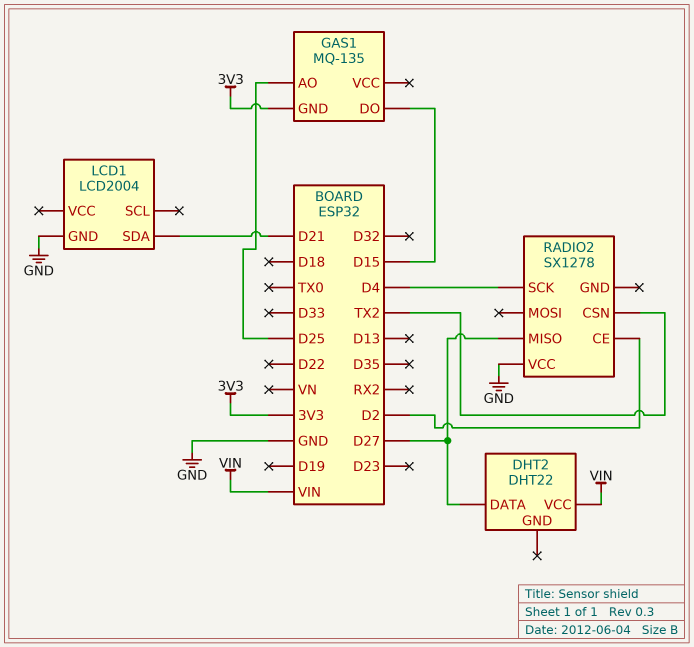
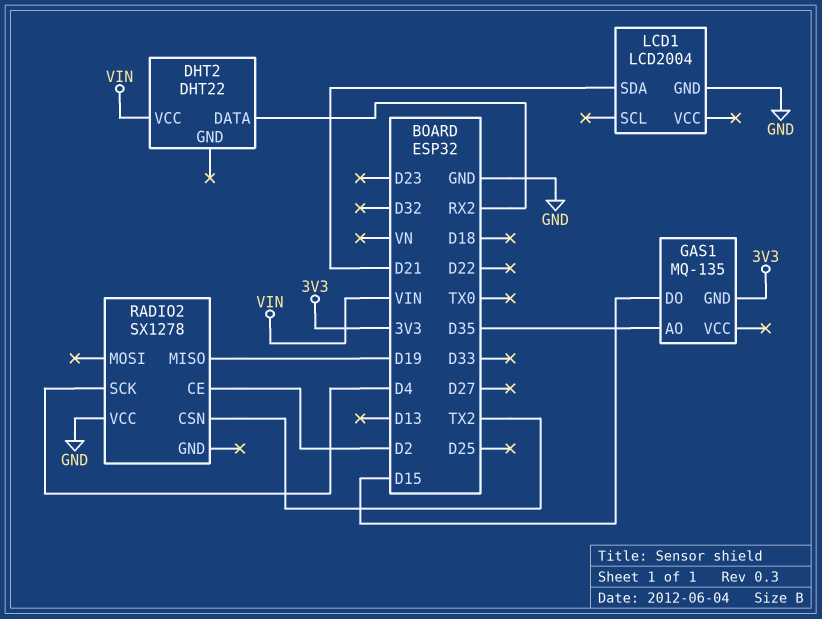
DHT2 pin DATA: D27 -> RX2
GAS1 pin AO: D25 -> D35
RADIO2 pin MISO: D27 -> D19

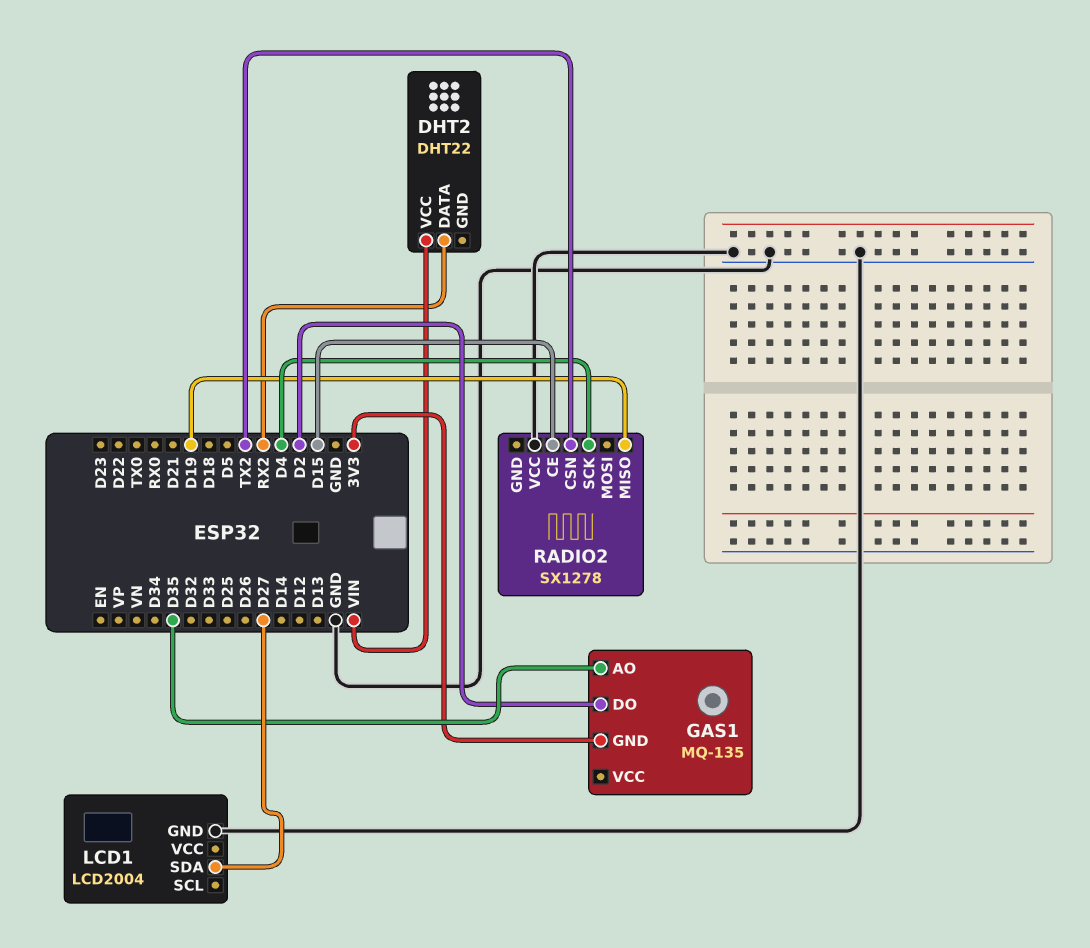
GAS1 pin DO: D15 -> D2
LCD1 pin SDA: D21 -> D27
RADIO2 pin CE: D2 -> D15

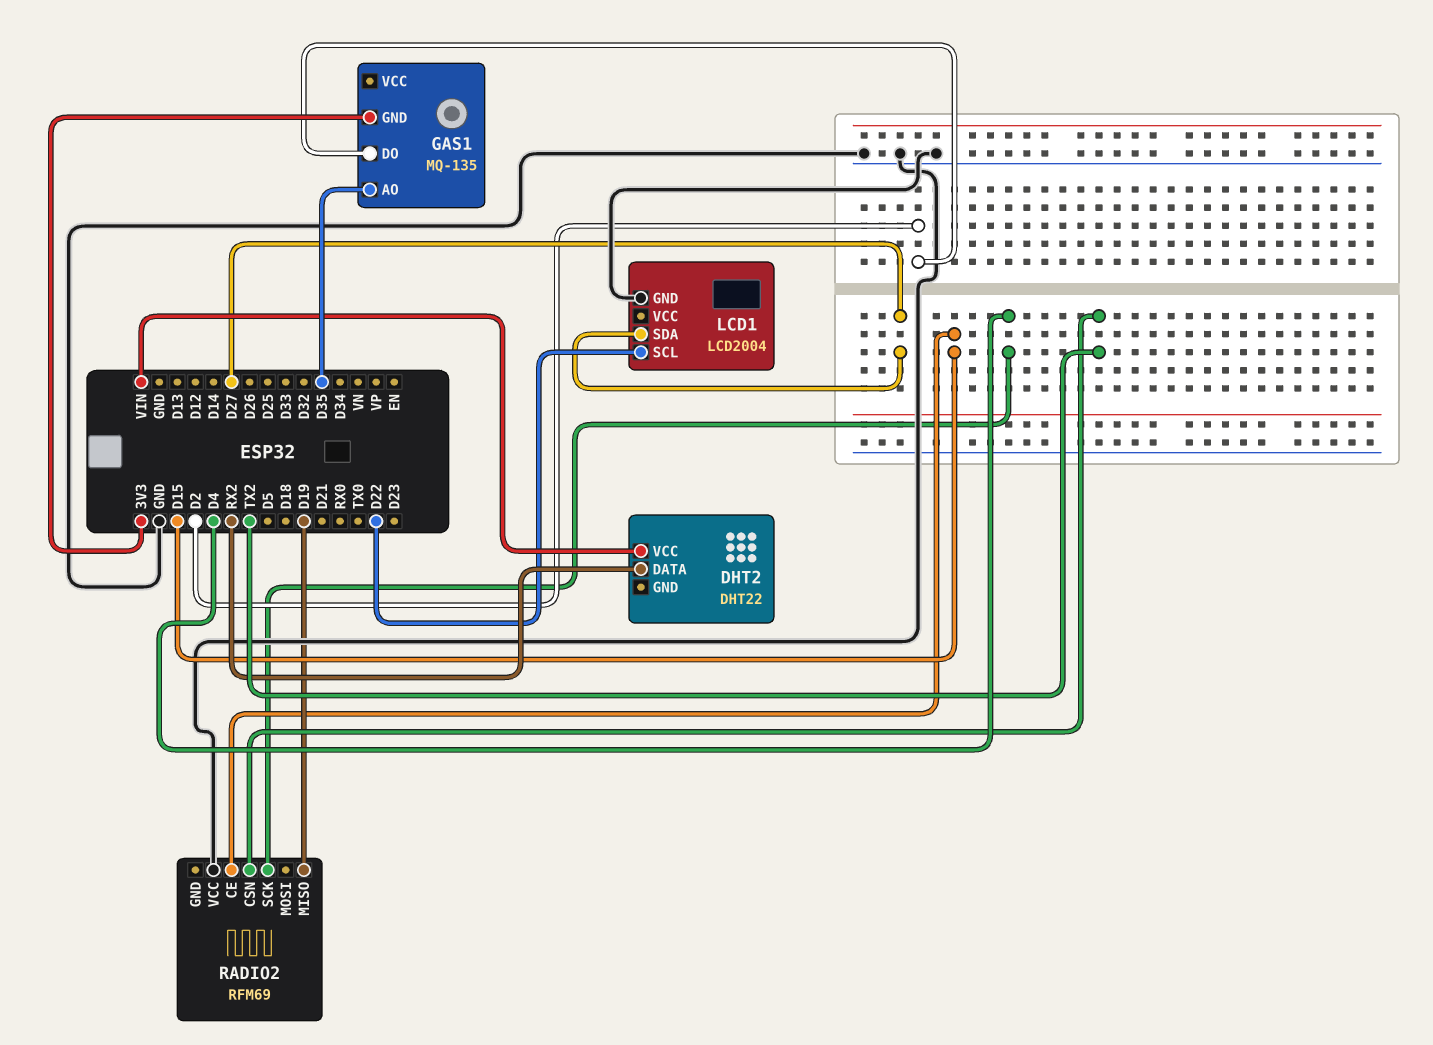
LCD1 pin SCL: none -> D22
RADIO2: SX1278 -> RFM69

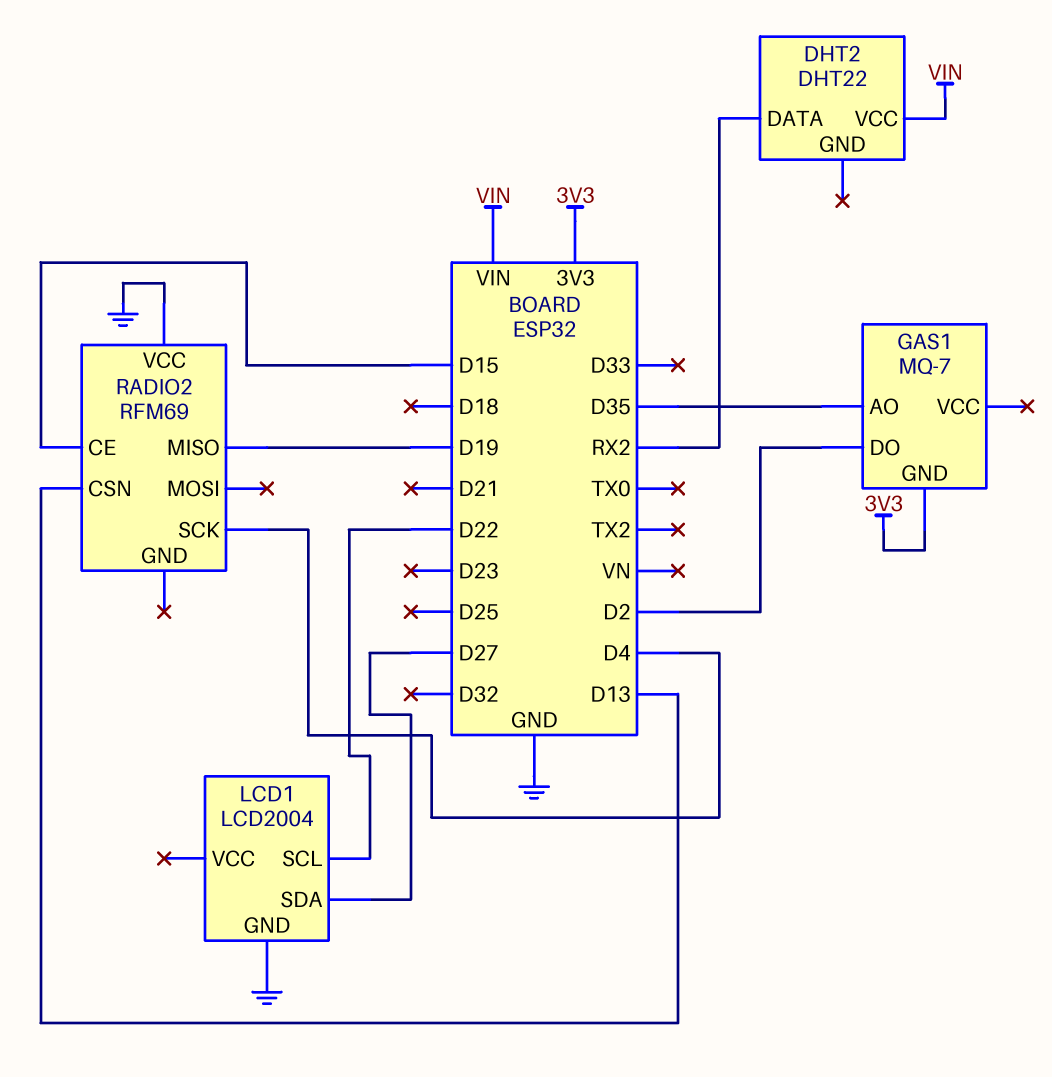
GAS1: MQ-135 -> MQ-7
RADIO2 pin CSN: TX2 -> D13

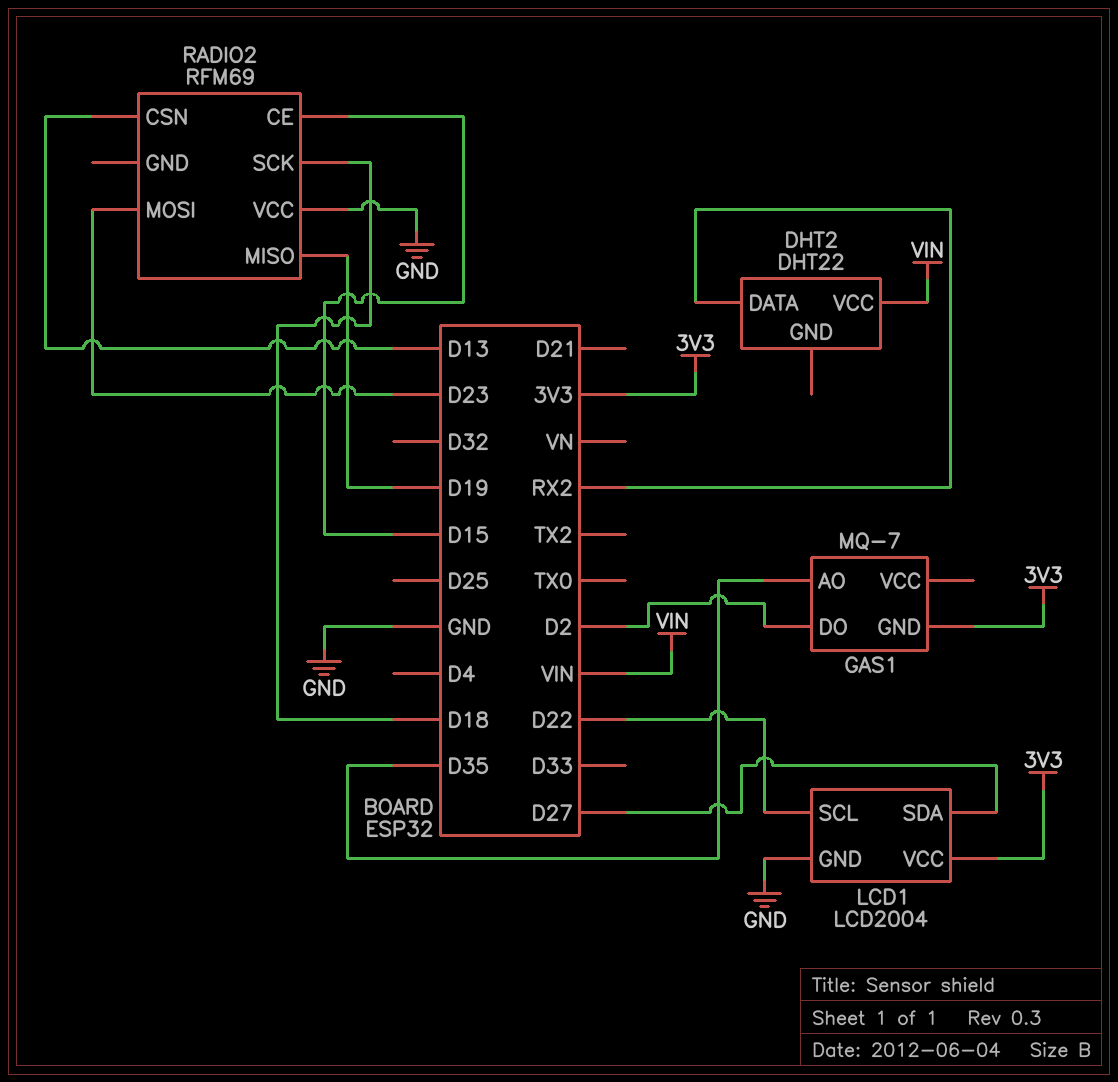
LCD1 pin VCC: none -> 3V3
RADIO2 pin MOSI: none -> D23
RADIO2 pin SCK: D4 -> D18

